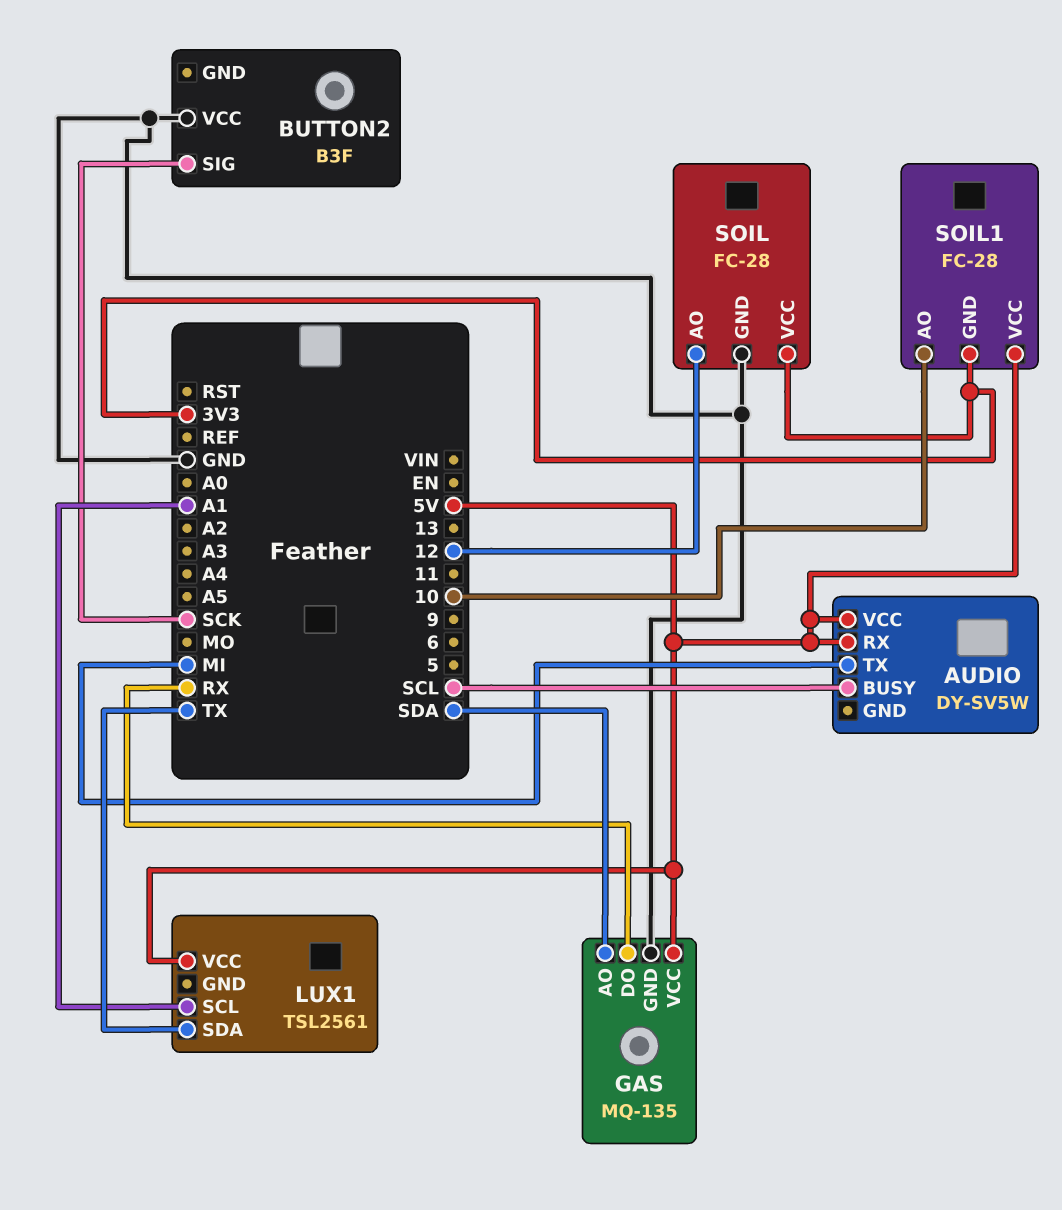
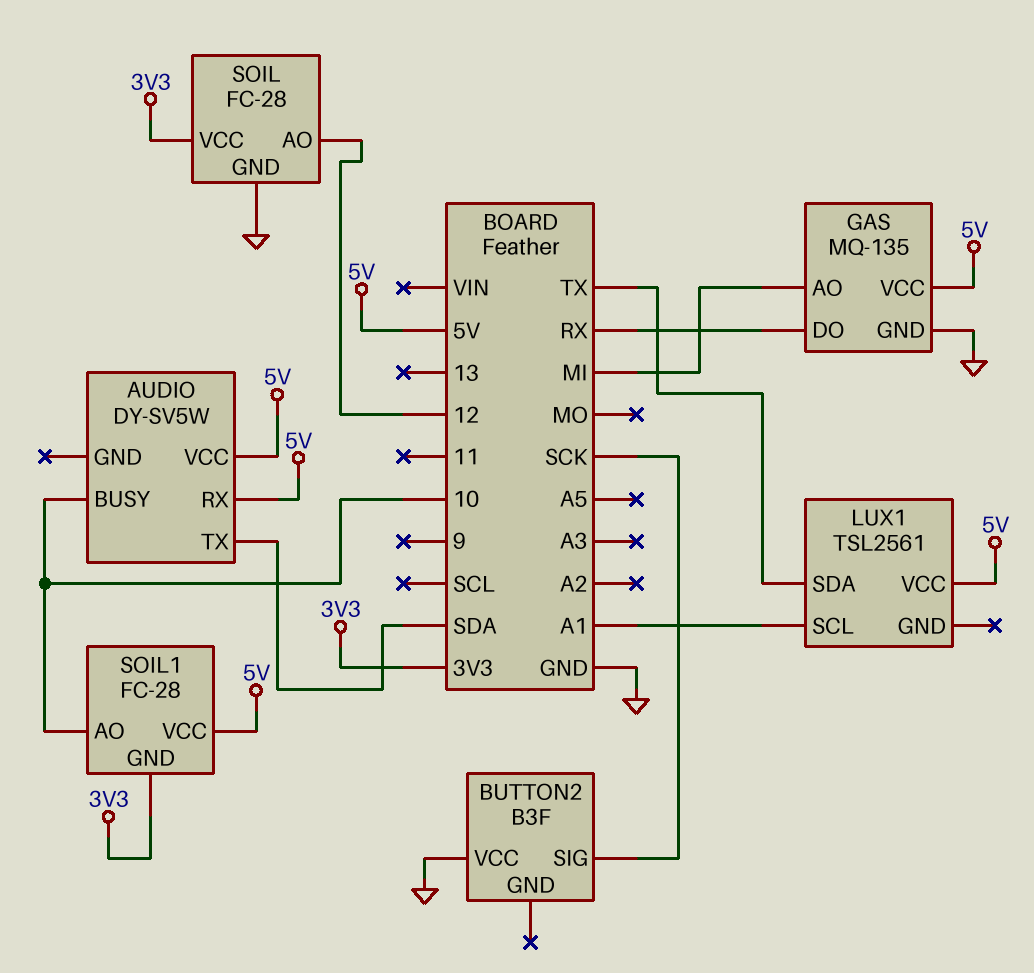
AUDIO pin BUSY: SCL -> 10
AUDIO pin TX: MI -> SDA
GAS pin AO: SDA -> MI

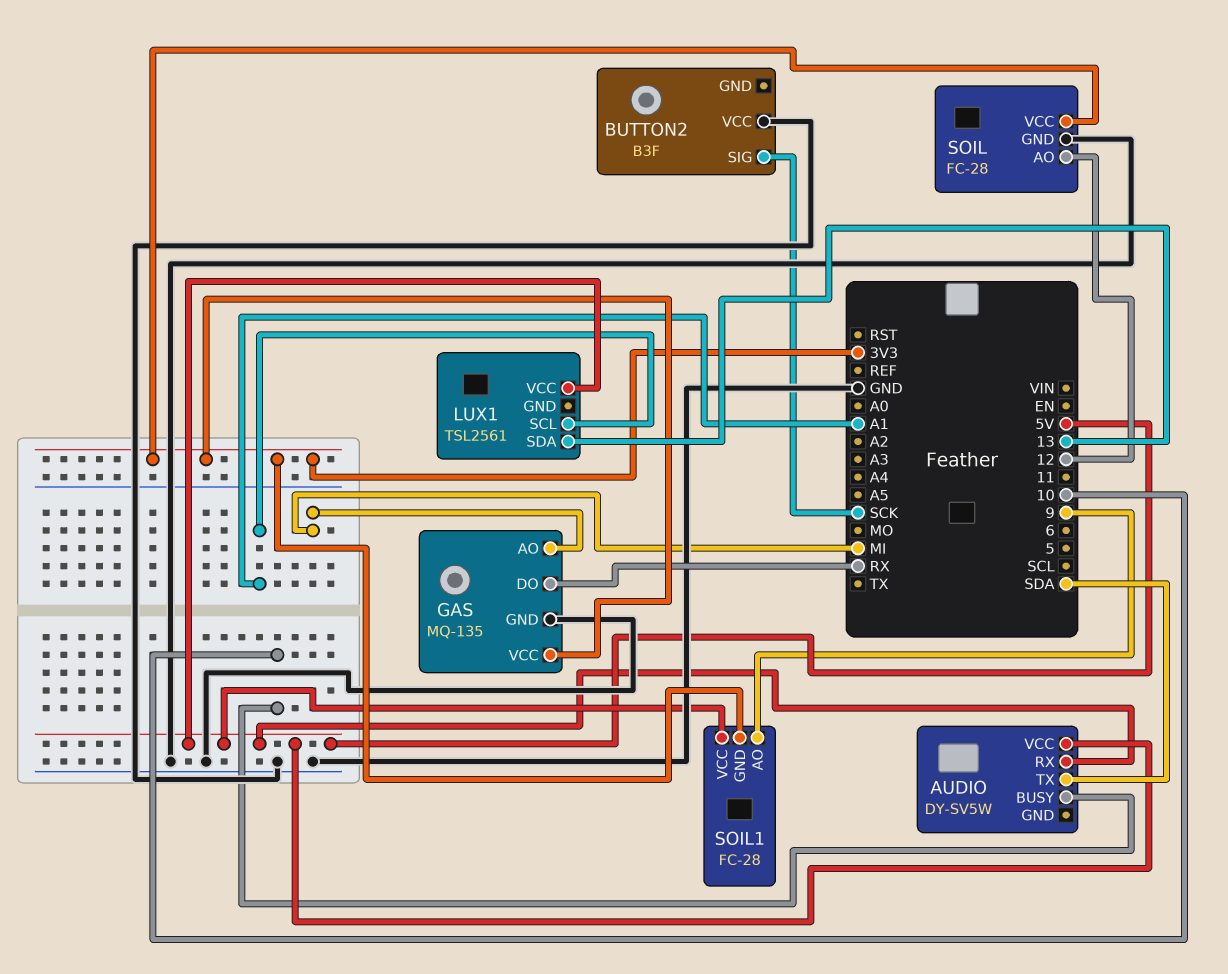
GAS pin VCC: 5V -> 3V3
LUX1 pin SDA: TX -> 13
SOIL1 pin AO: 10 -> 9

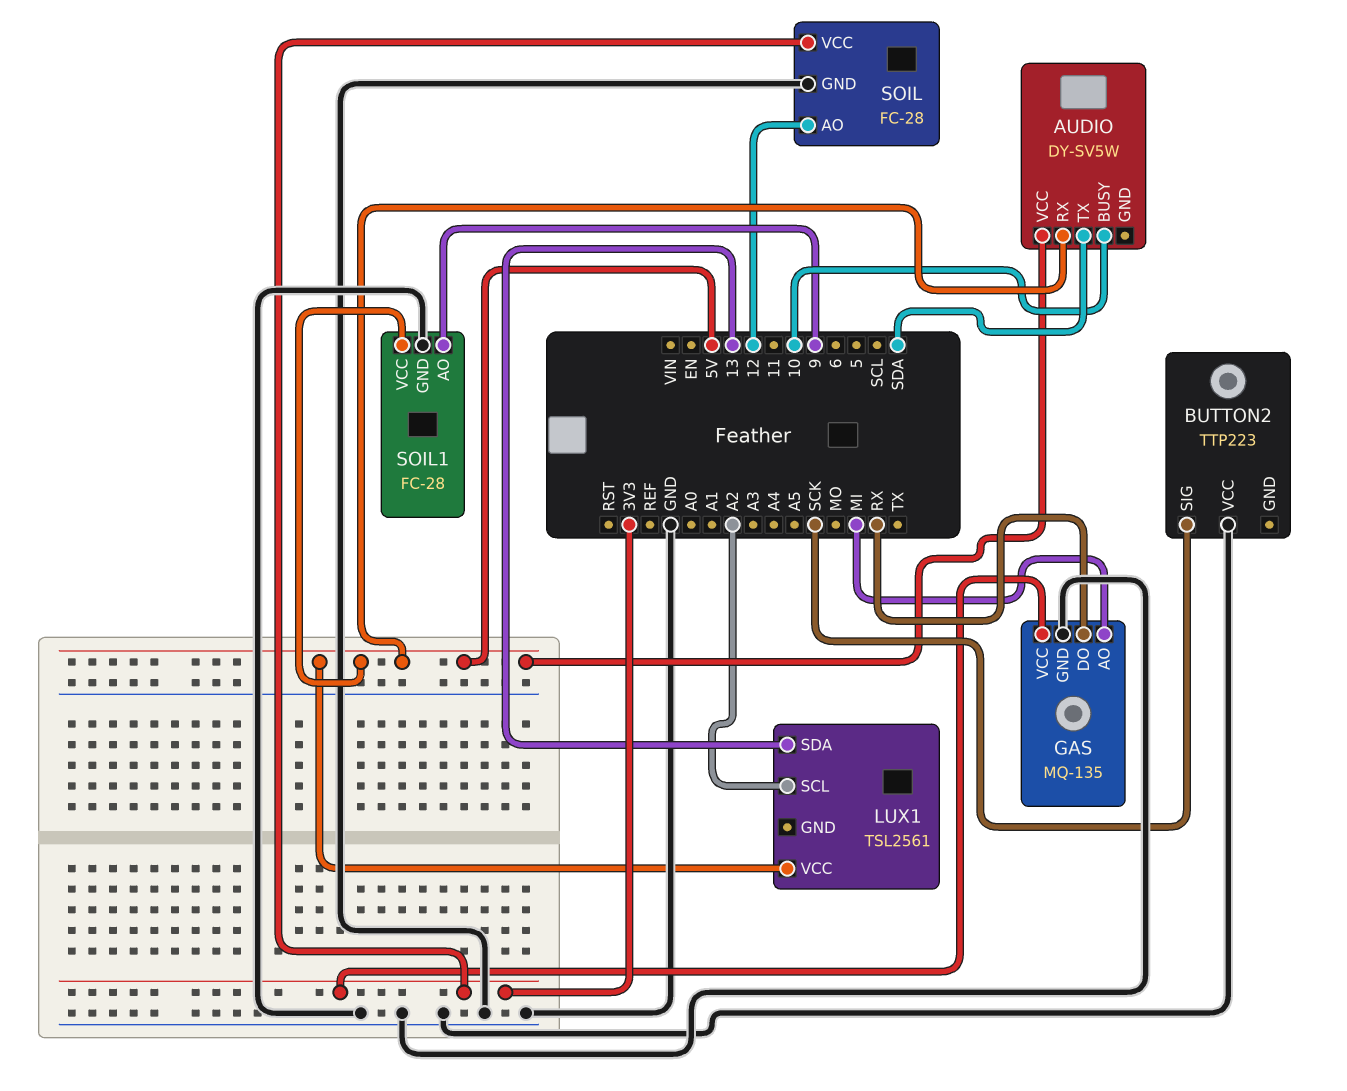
BUTTON2: B3F -> TTP223
LUX1 pin SCL: A1 -> A2
SOIL1 pin GND: 3V3 -> GND

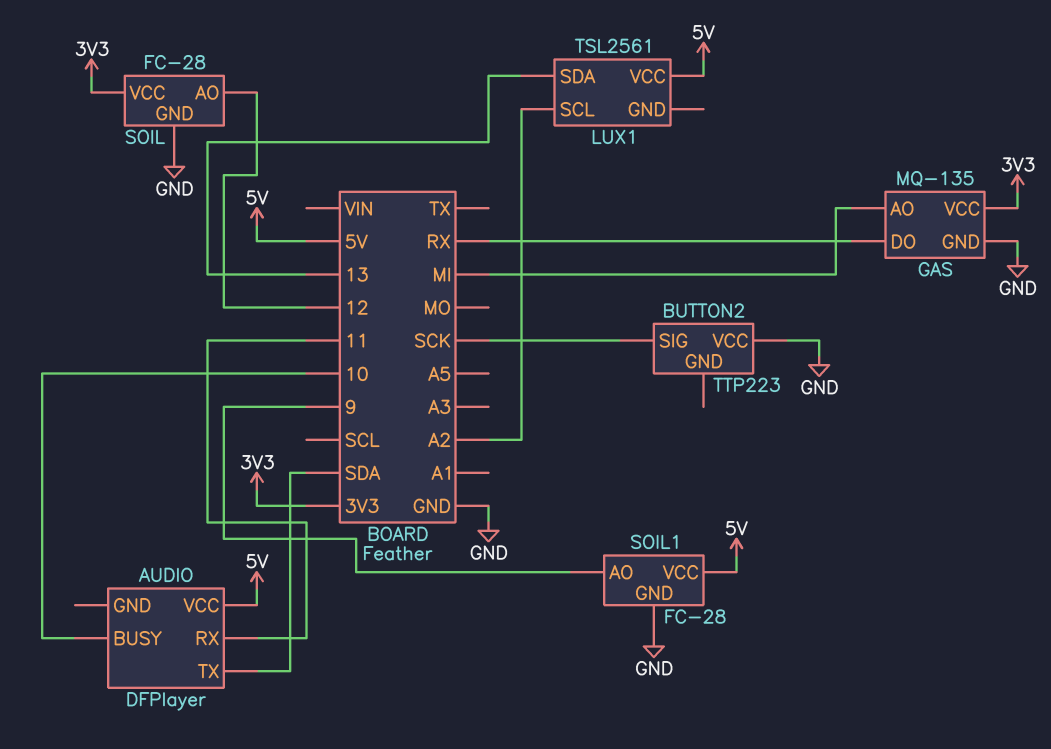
AUDIO: DY-SV5W -> DFPlayer
AUDIO pin RX: 5V -> 11

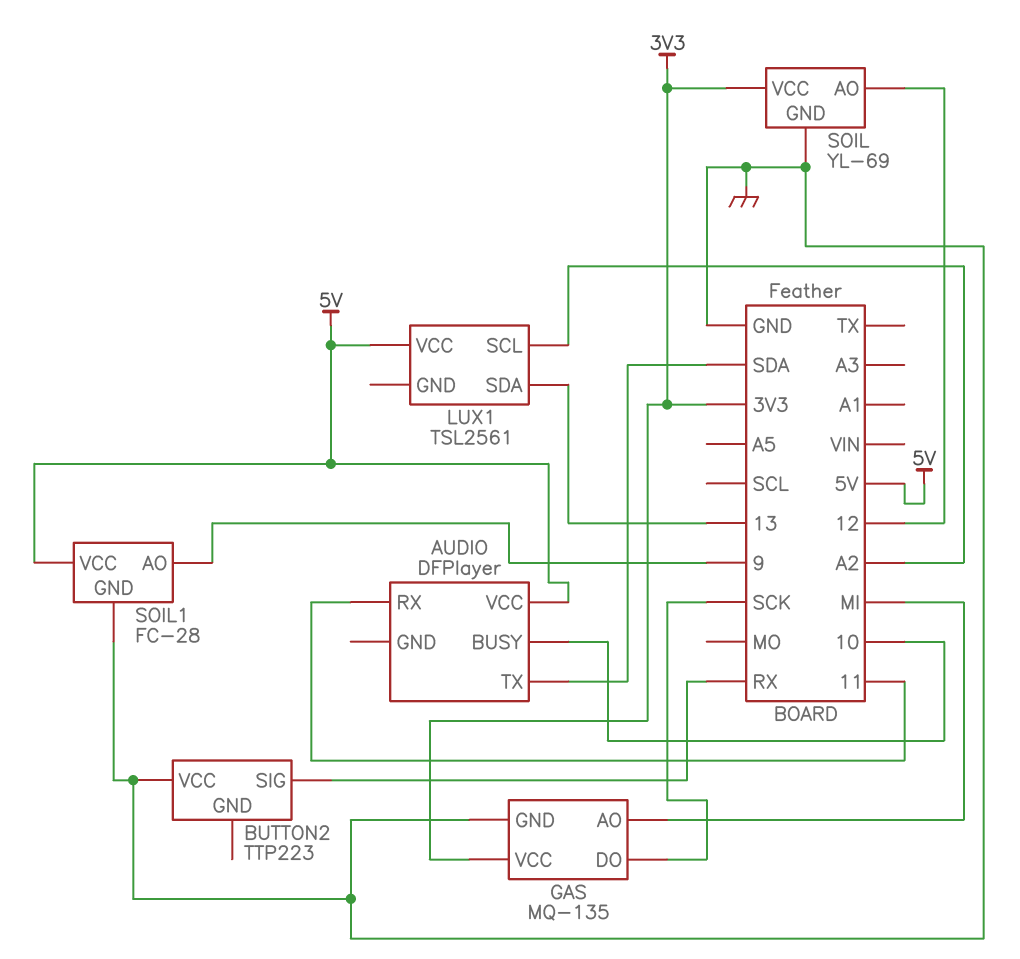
BUTTON2 pin SIG: SCK -> RX
GAS pin DO: RX -> SCK
SOIL: FC-28 -> YL-69

